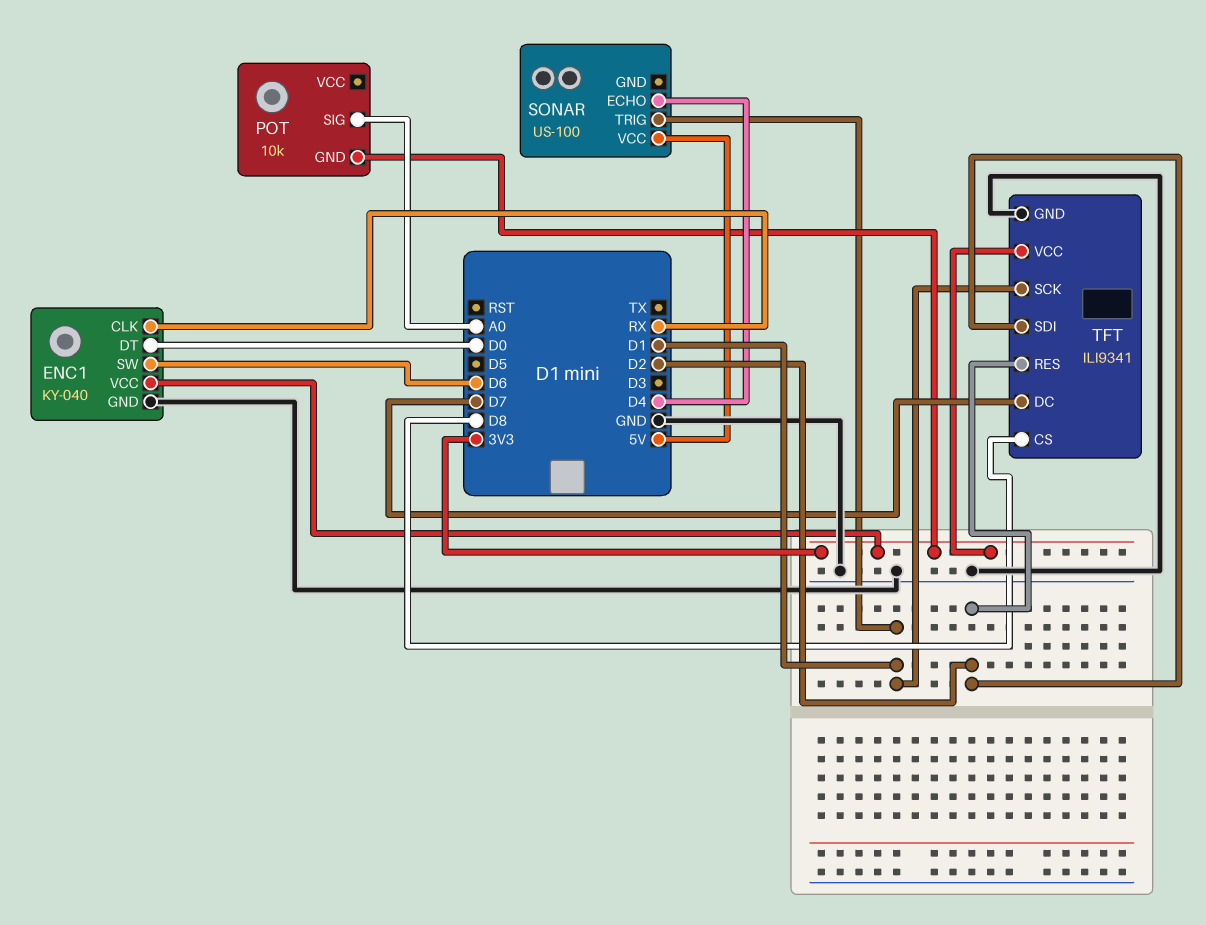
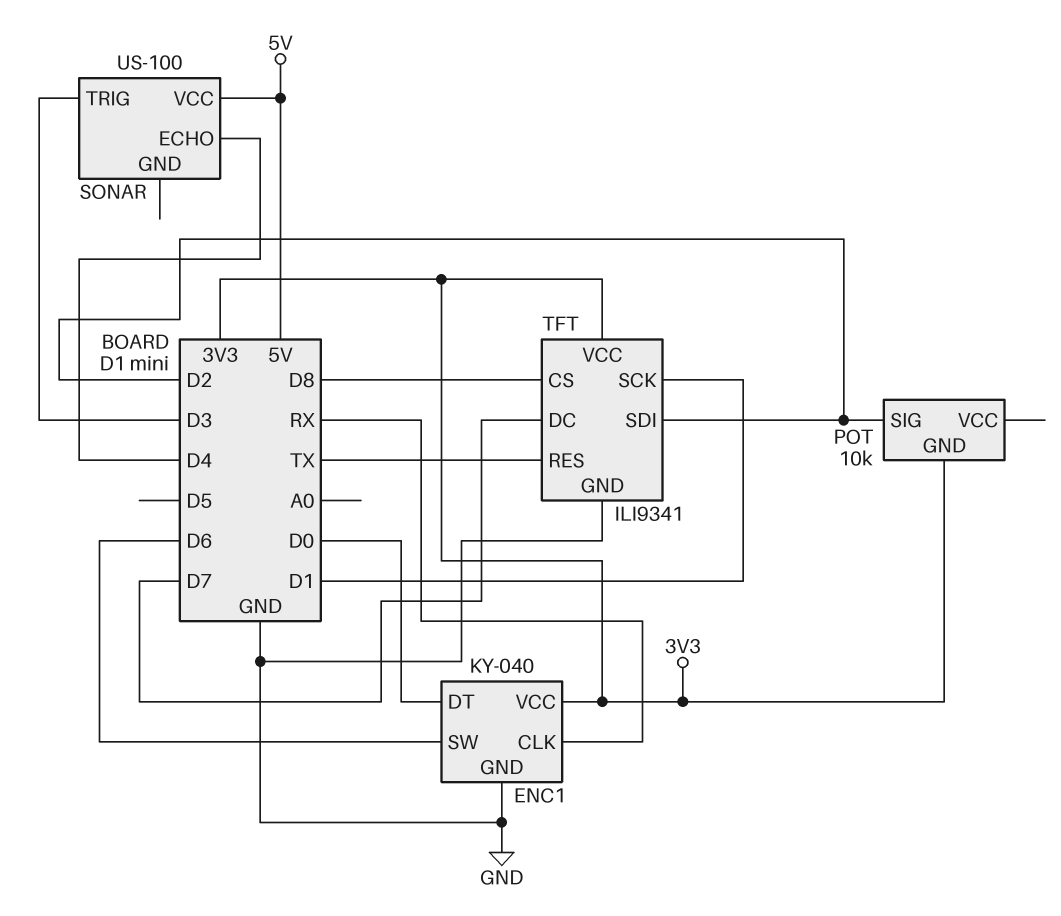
POT pin SIG: A0 -> D2
SONAR pin TRIG: D1 -> D3
TFT pin RES: D2 -> TX

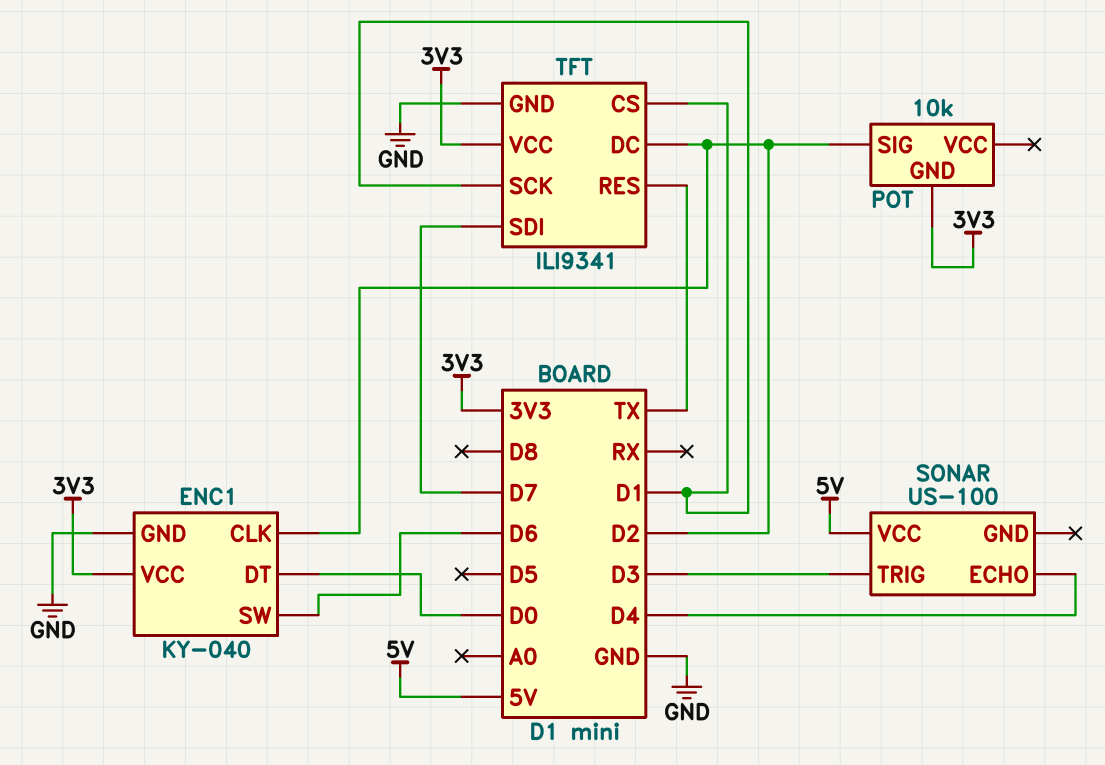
ENC1 pin CLK: RX -> D2
TFT pin CS: D8 -> D1
TFT pin DC: D7 -> D2
TFT pin SDI: D2 -> D7

